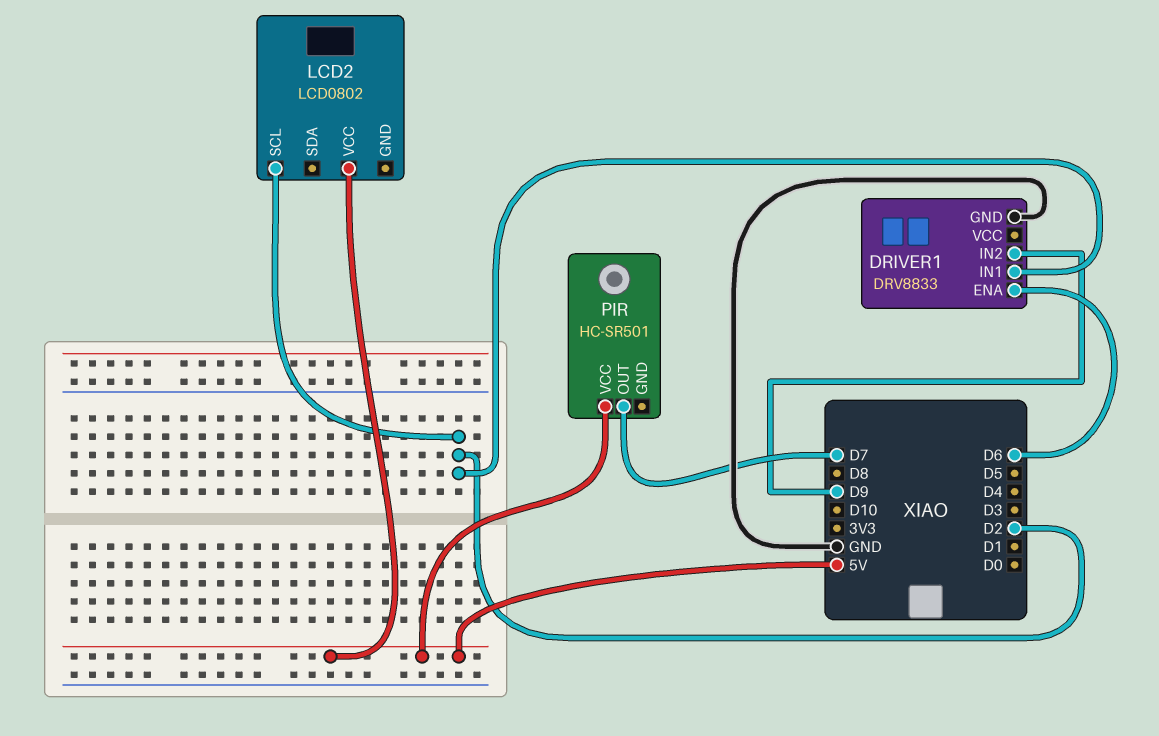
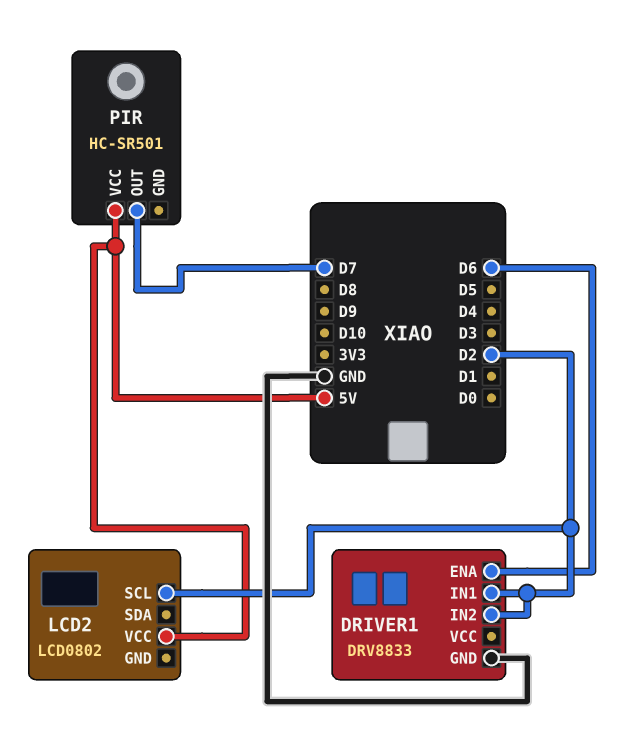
DRIVER1 pin IN2: D9 -> D2

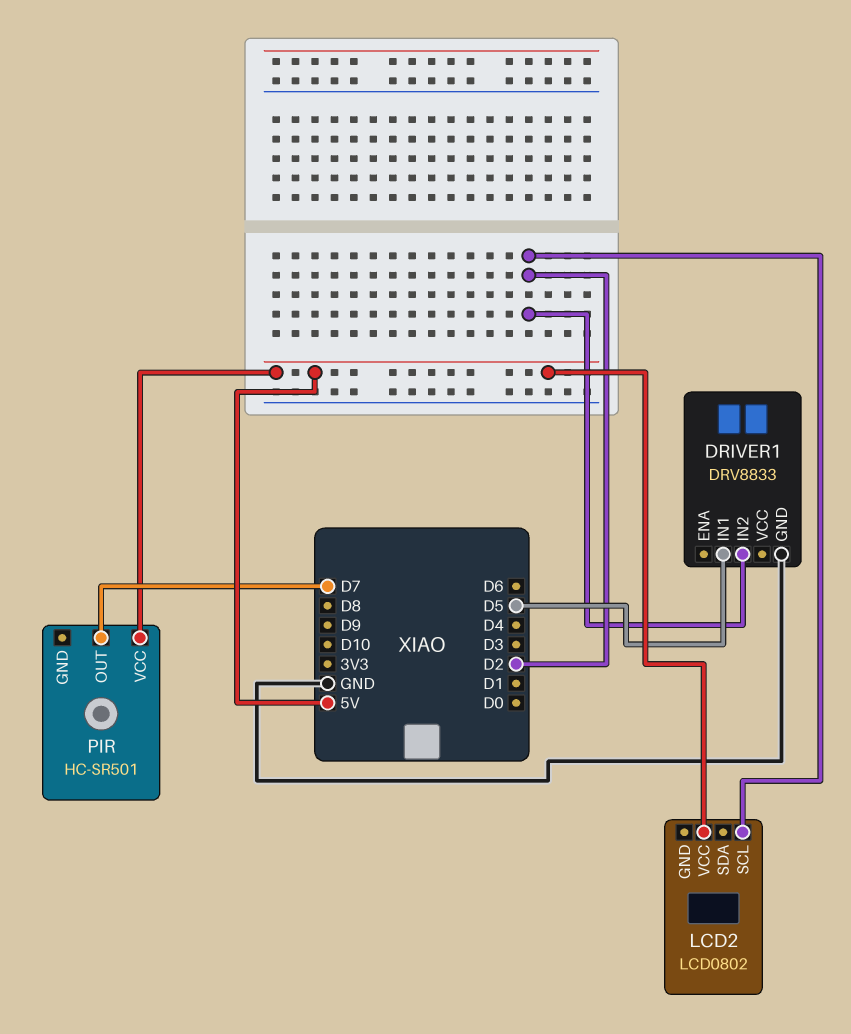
DRIVER1 pin ENA: D6 -> none
DRIVER1 pin IN1: D2 -> D5

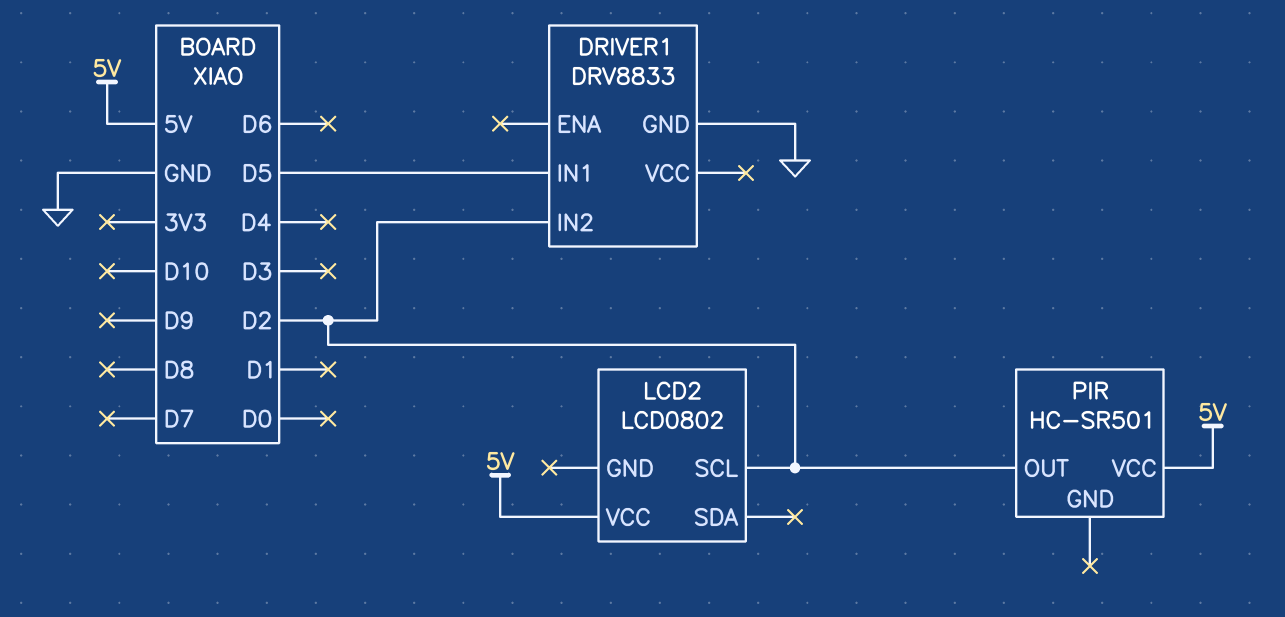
PIR pin OUT: D7 -> D2

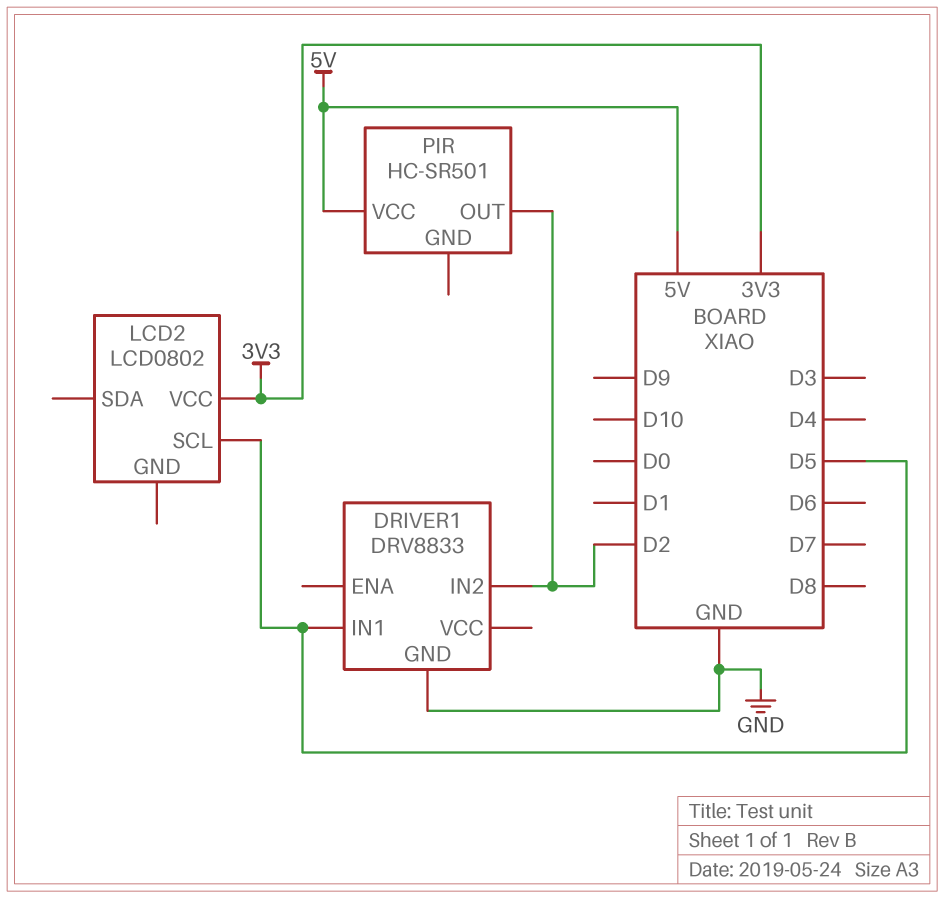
LCD2 pin SCL: D2 -> D5
LCD2 pin VCC: 5V -> 3V3

